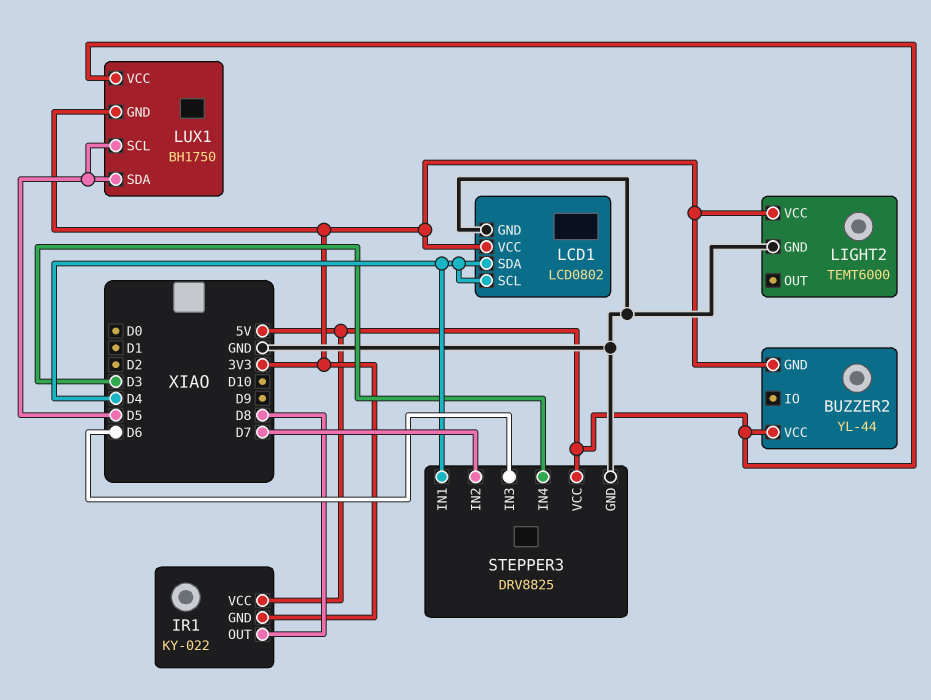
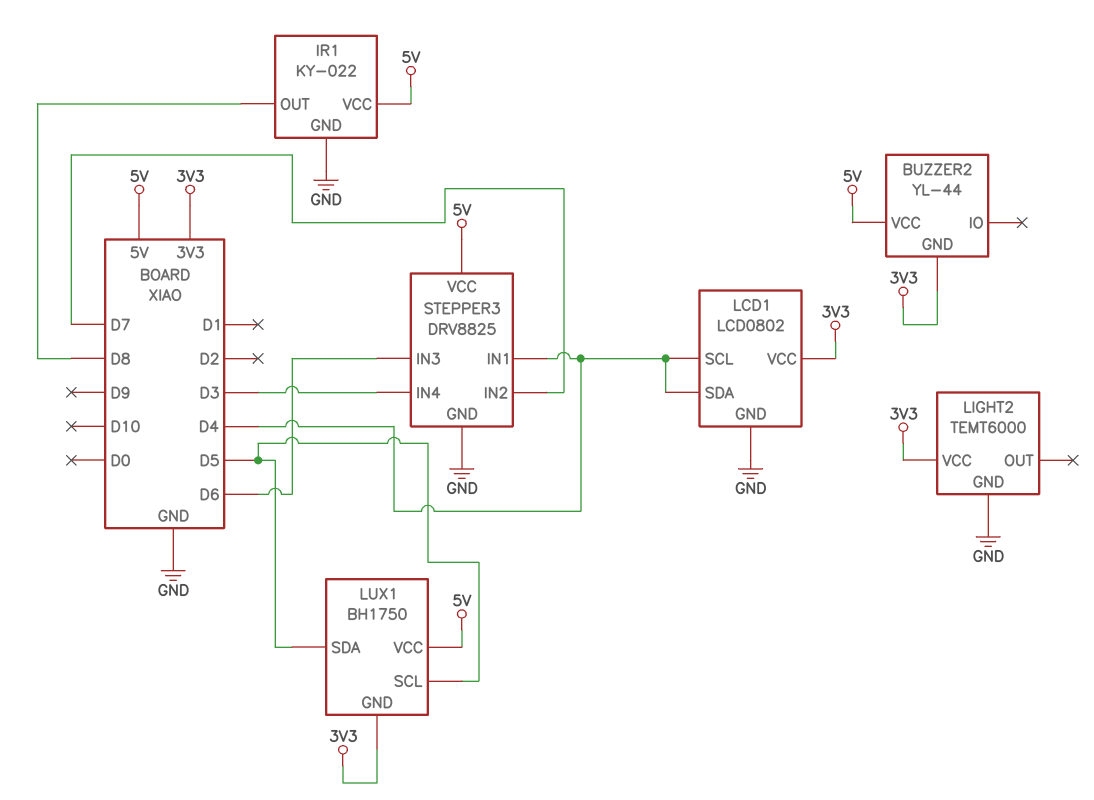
IR1 pin GND: 3V3 -> GND

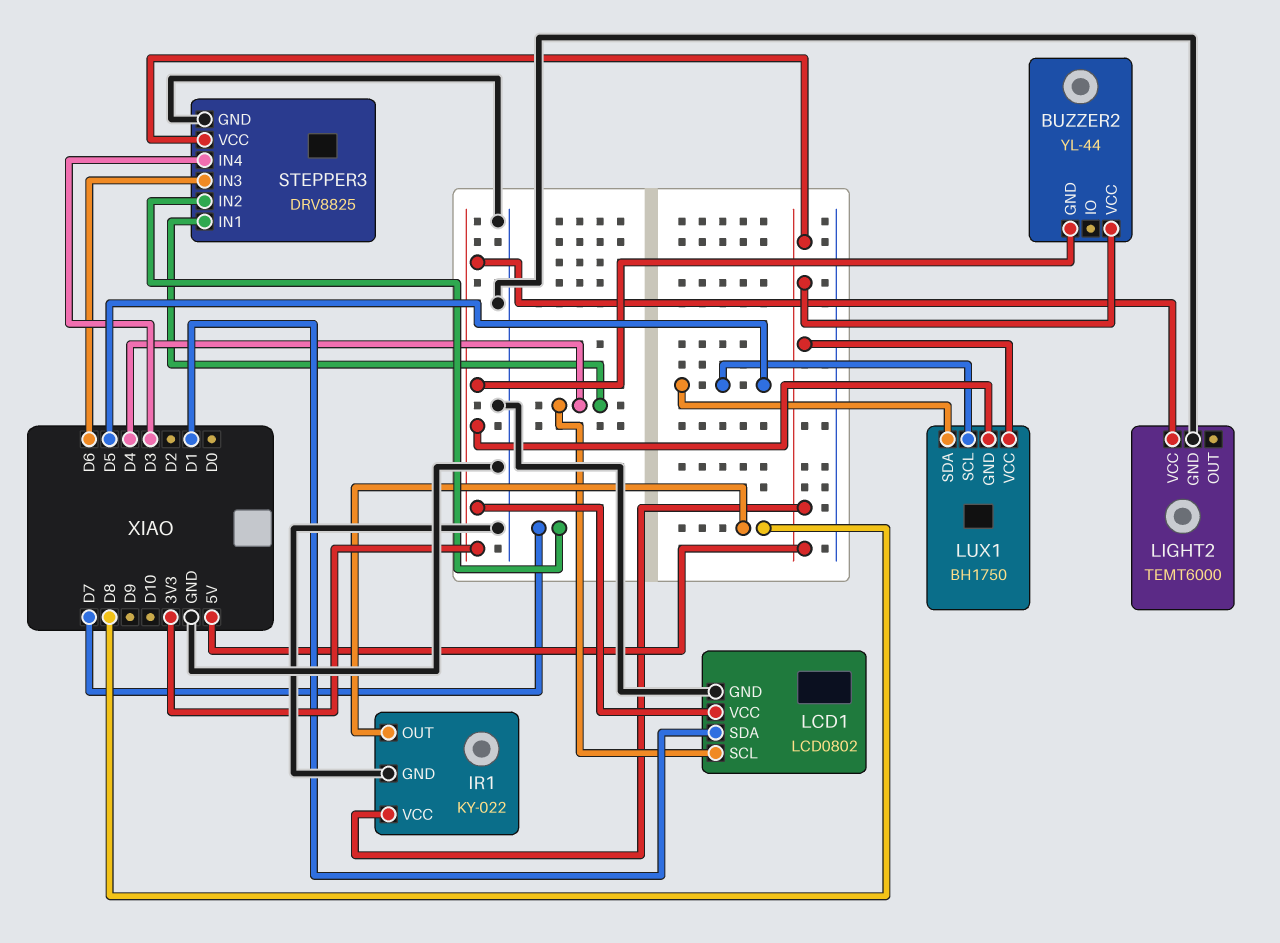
LCD1 pin SDA: D4 -> D1

